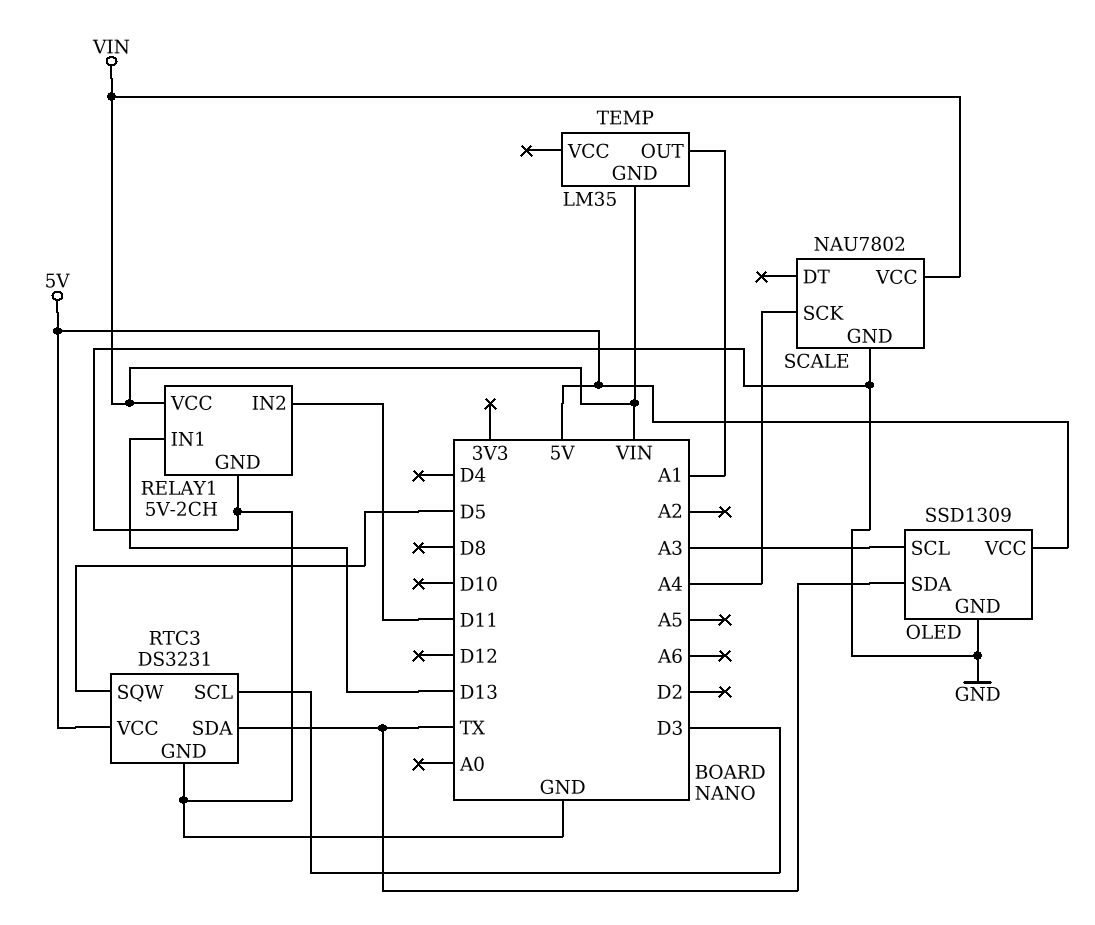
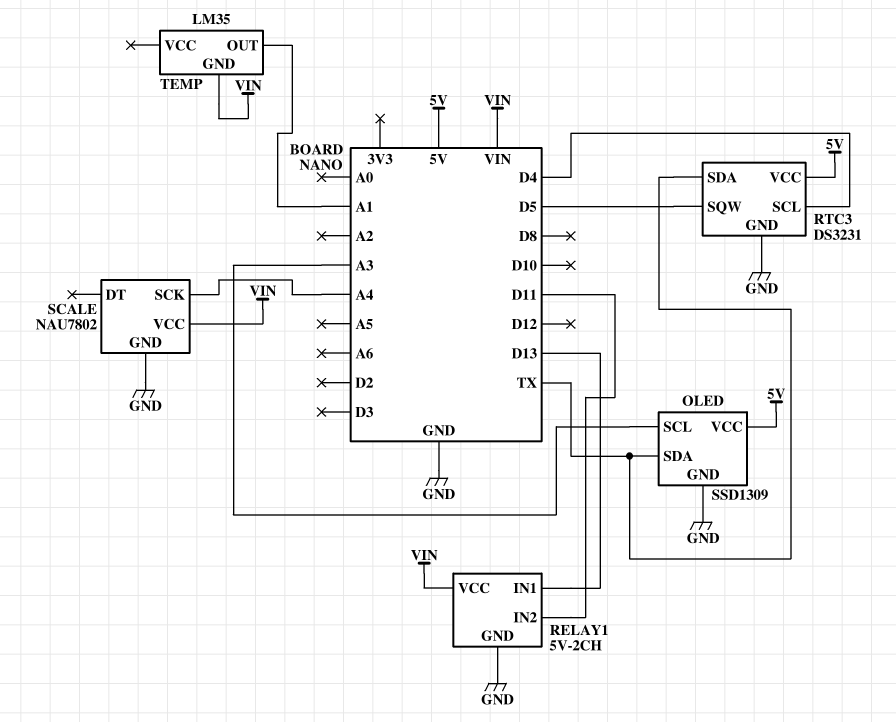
RTC3 pin SCL: D3 -> D4

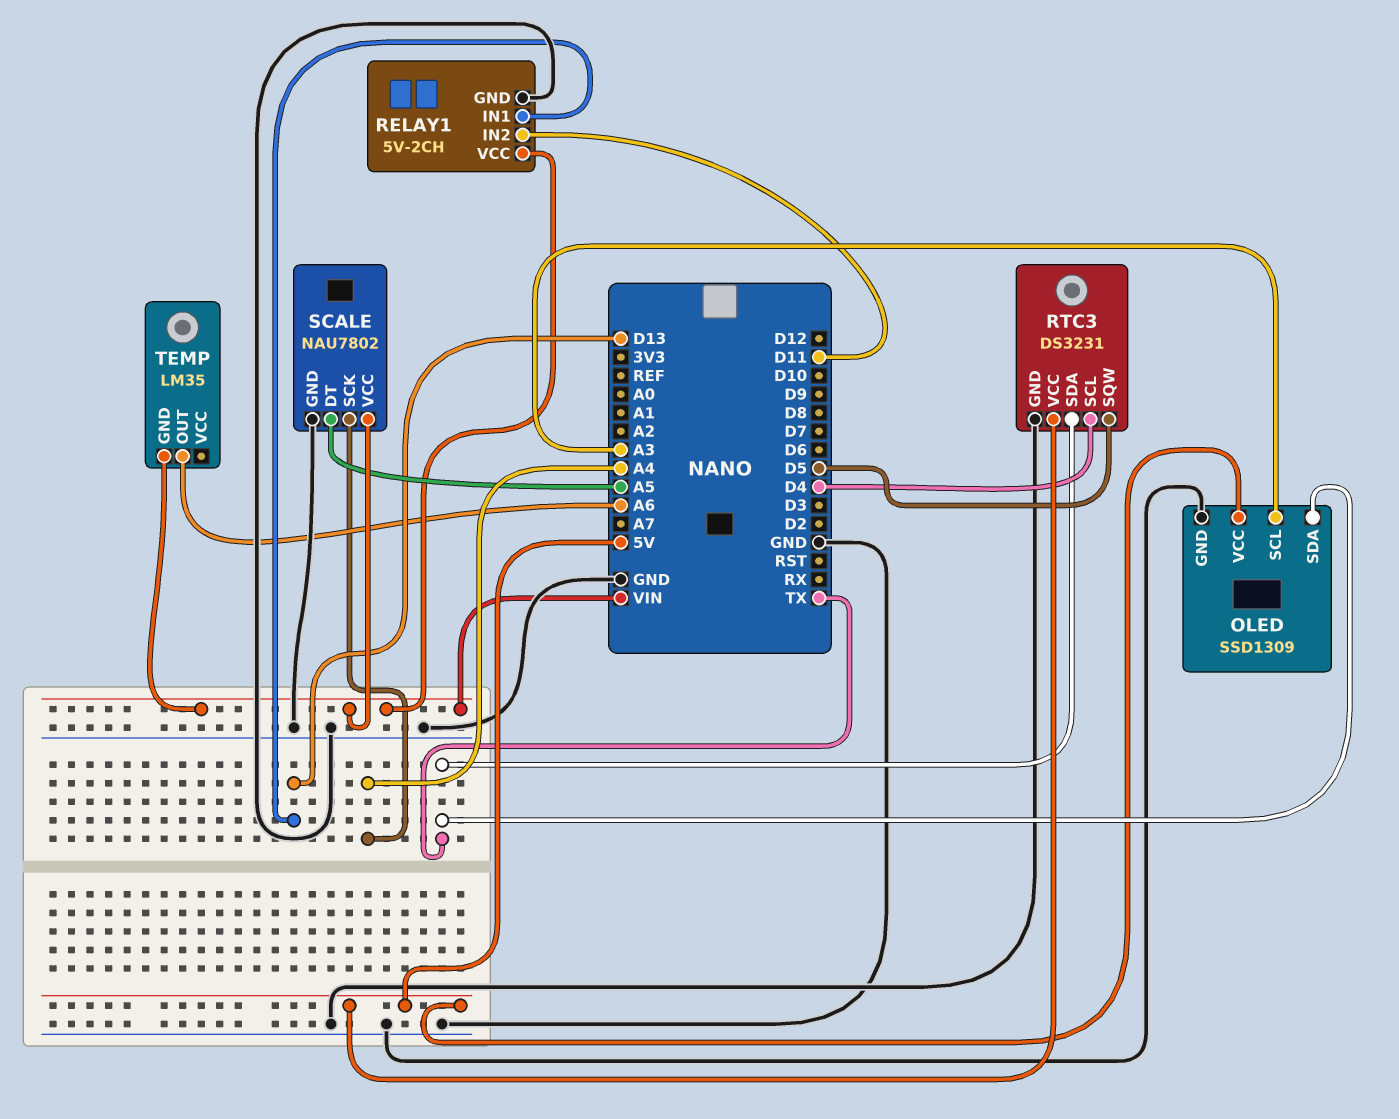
SCALE pin DT: none -> A5
TEMP pin OUT: A1 -> A6

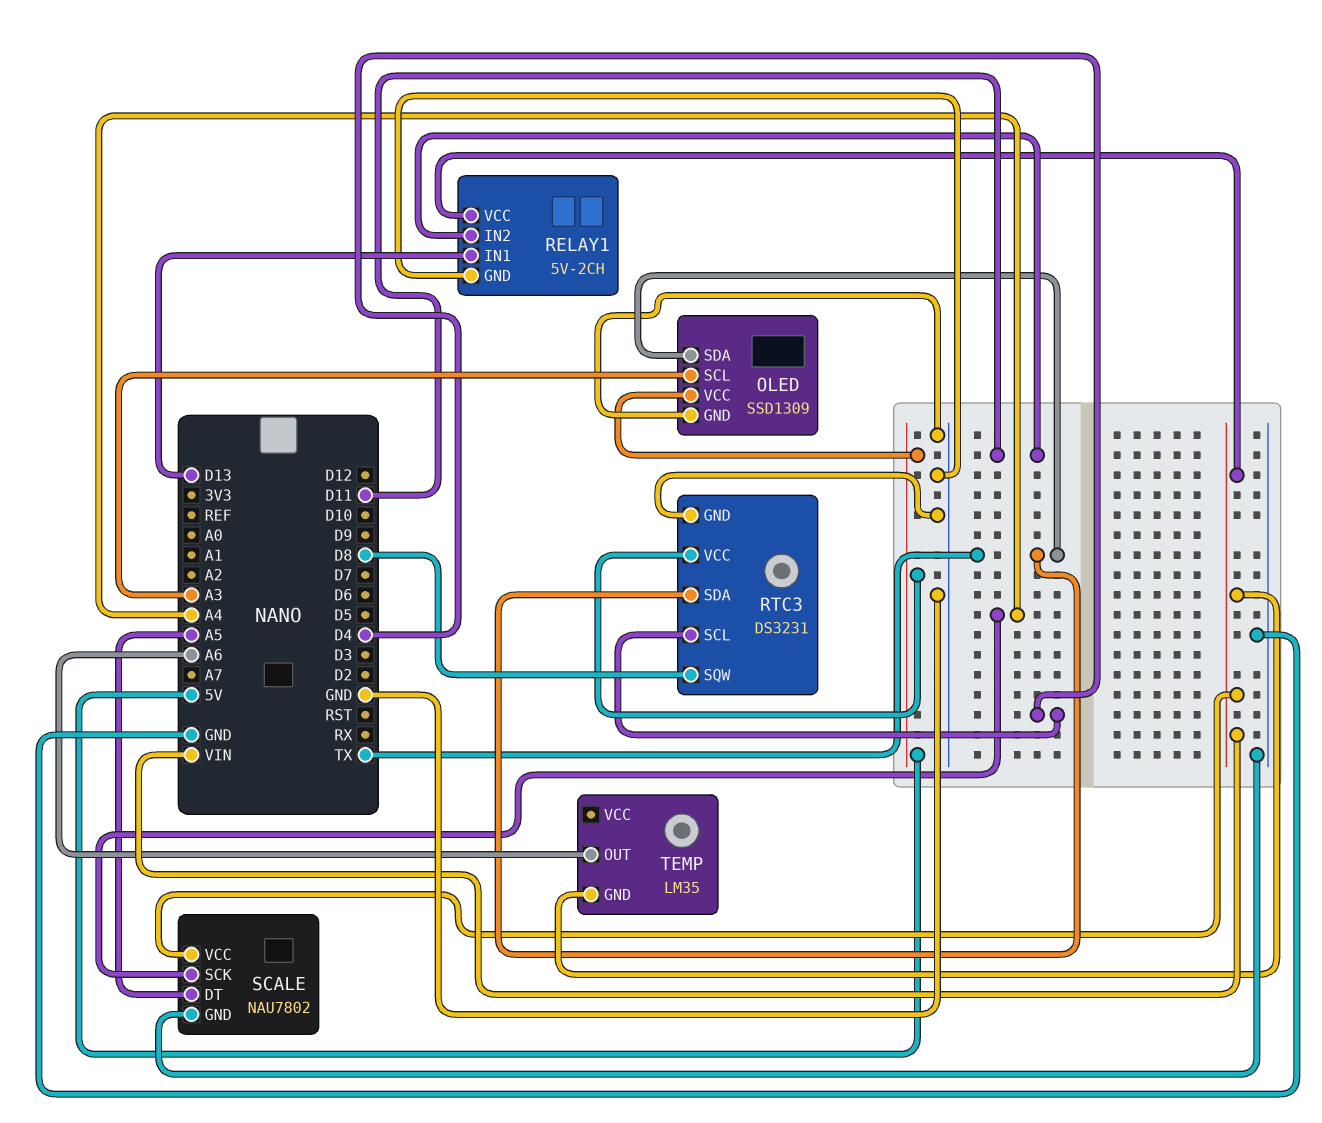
RTC3 pin SQW: D5 -> D8

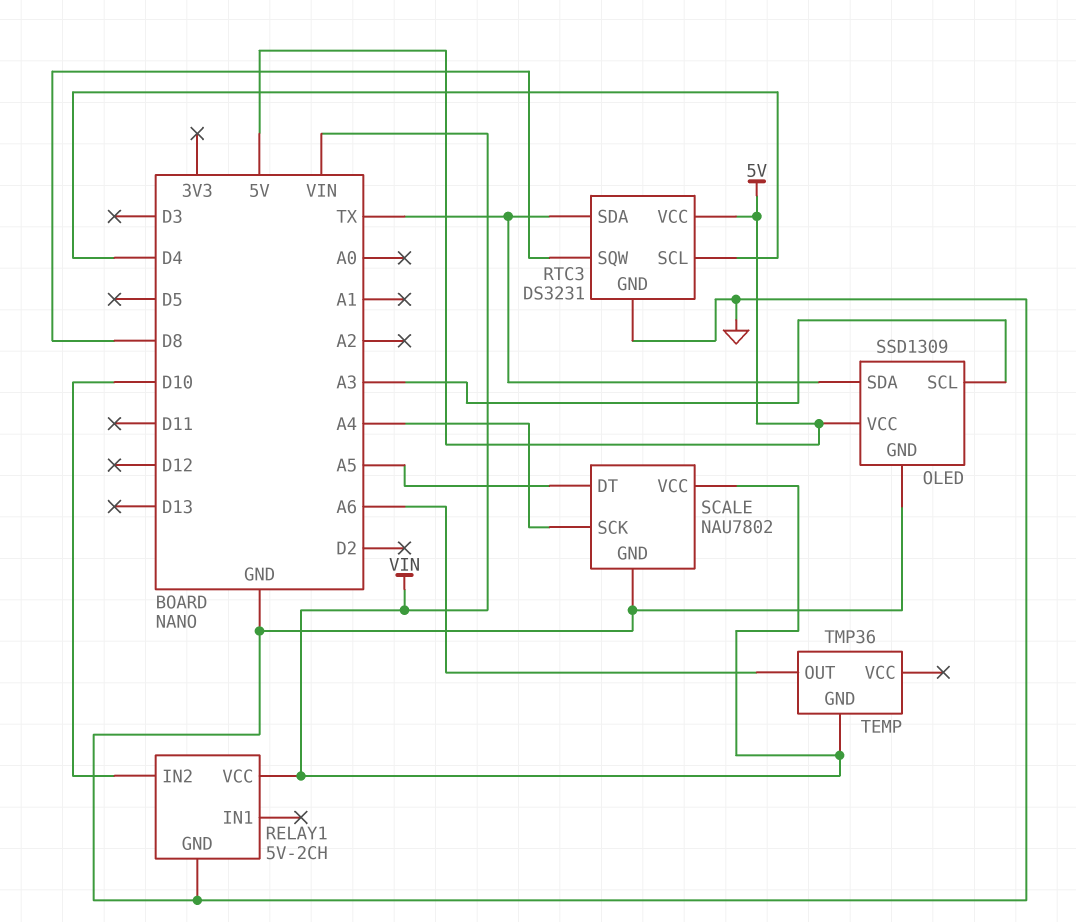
RELAY1 pin IN1: D13 -> none
RELAY1 pin IN2: D11 -> D10
TEMP: LM35 -> TMP36

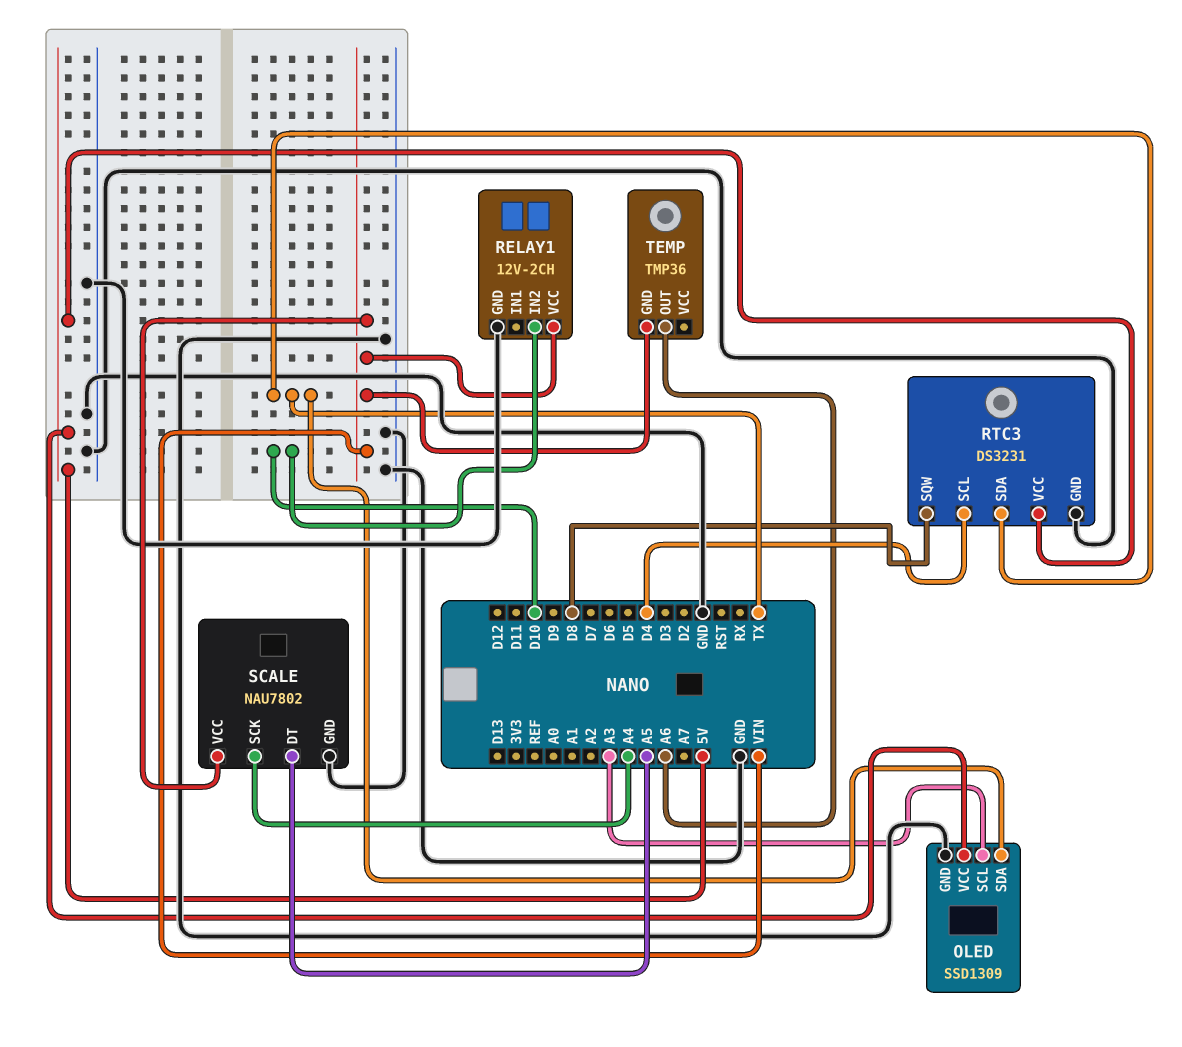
RELAY1: 5V-2CH -> 12V-2CH

